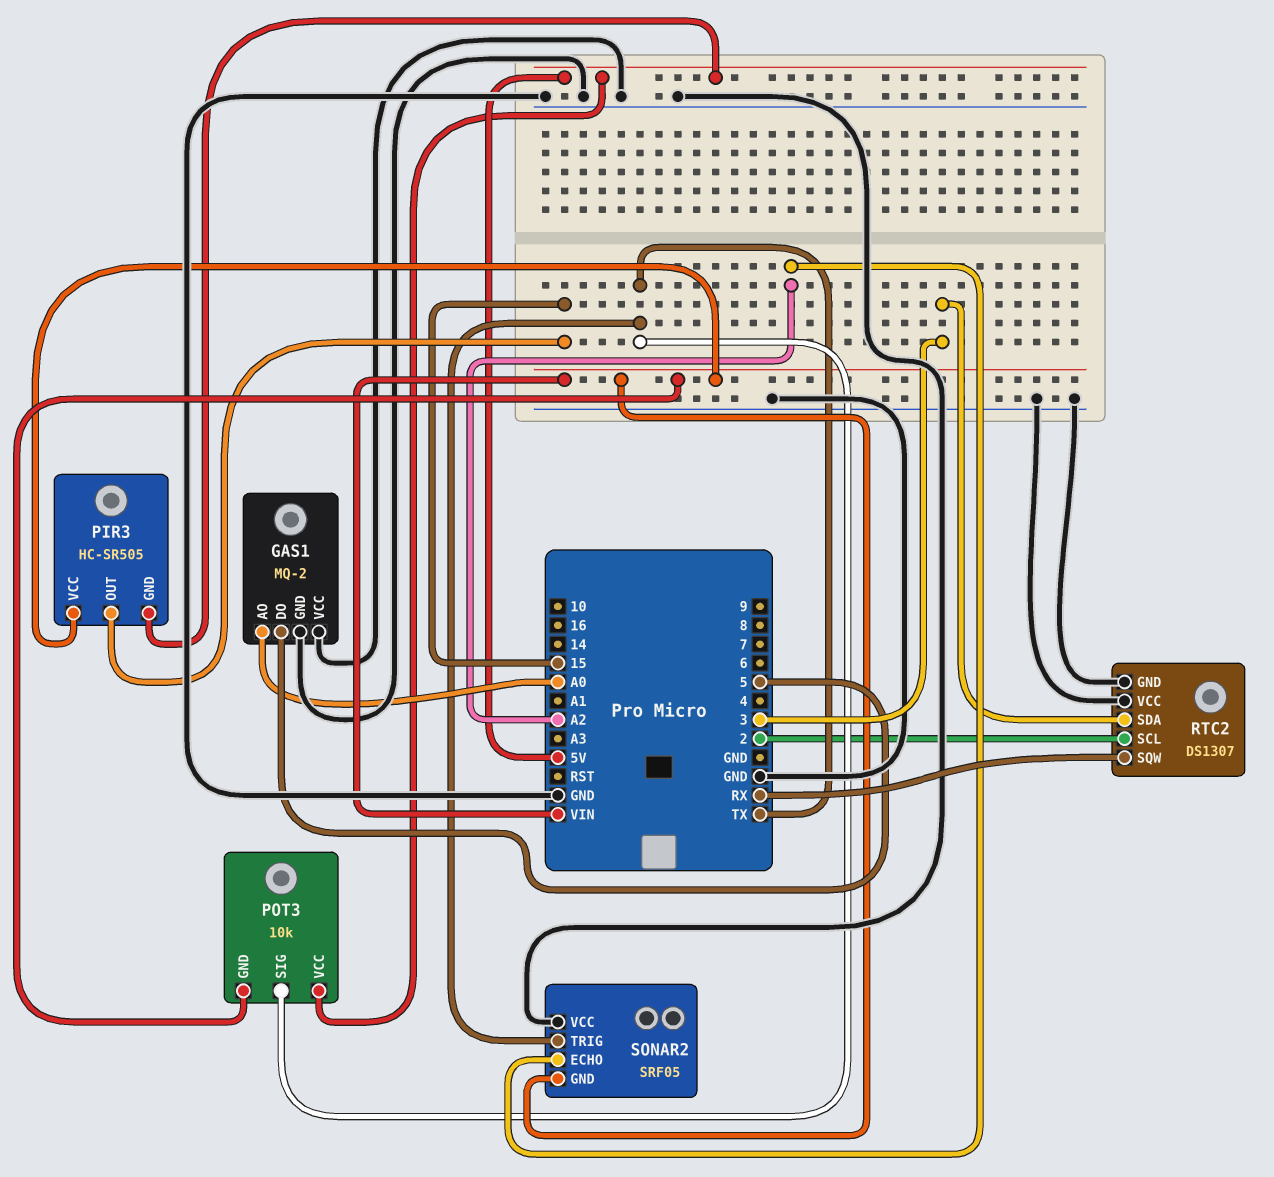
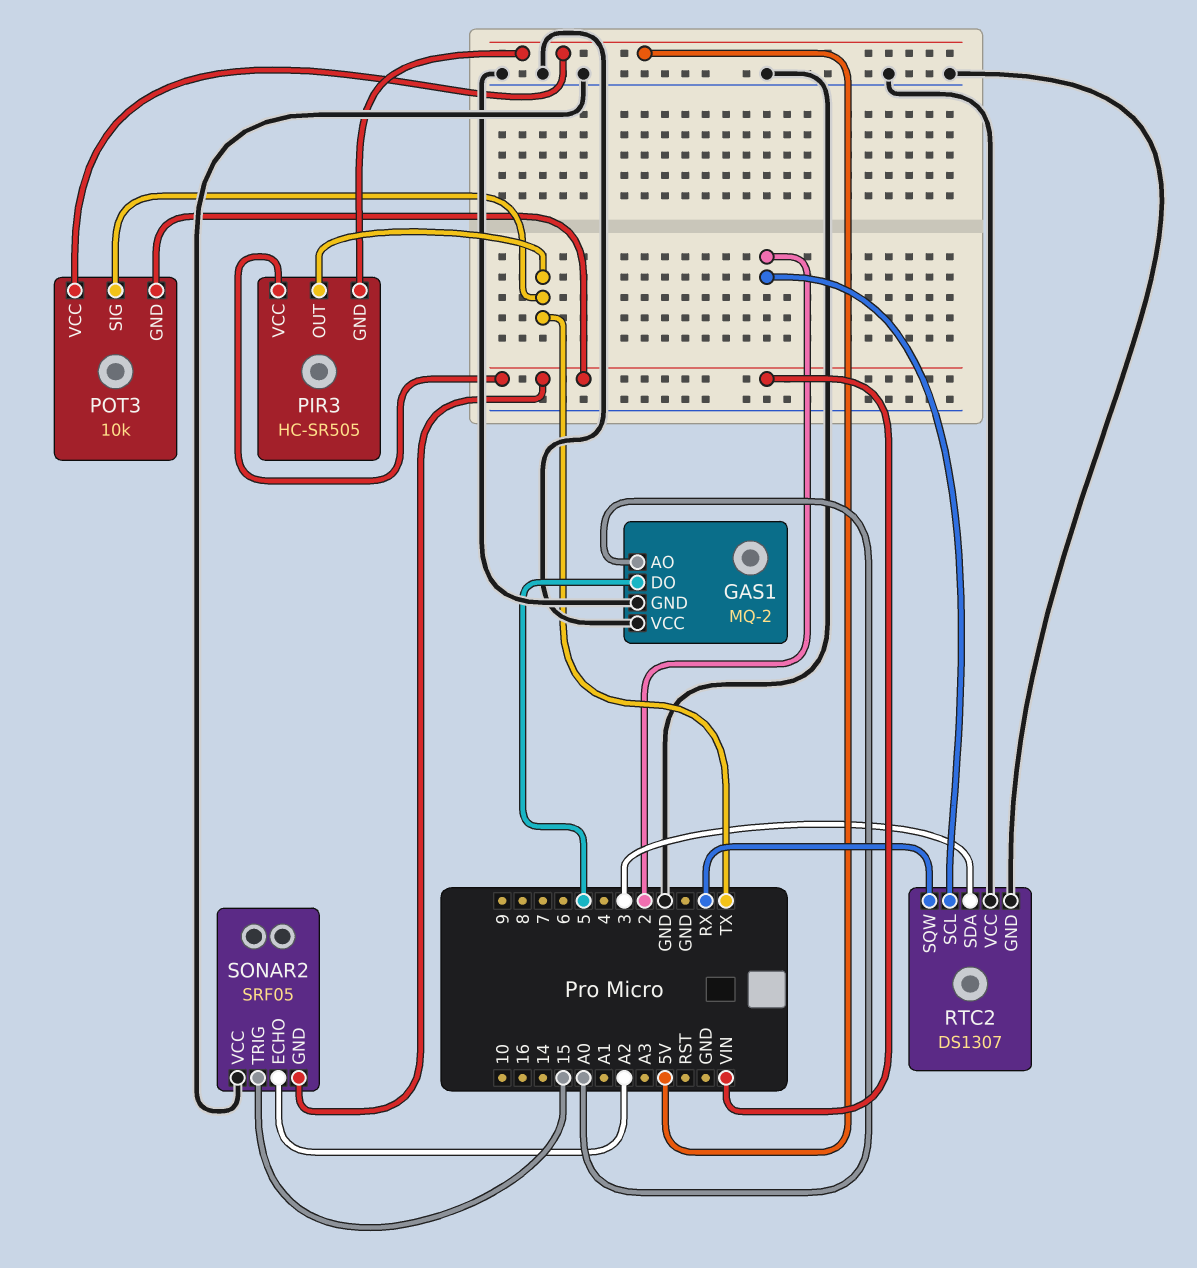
PIR3 pin OUT: 15 -> TX
SONAR2 pin TRIG: TX -> 15

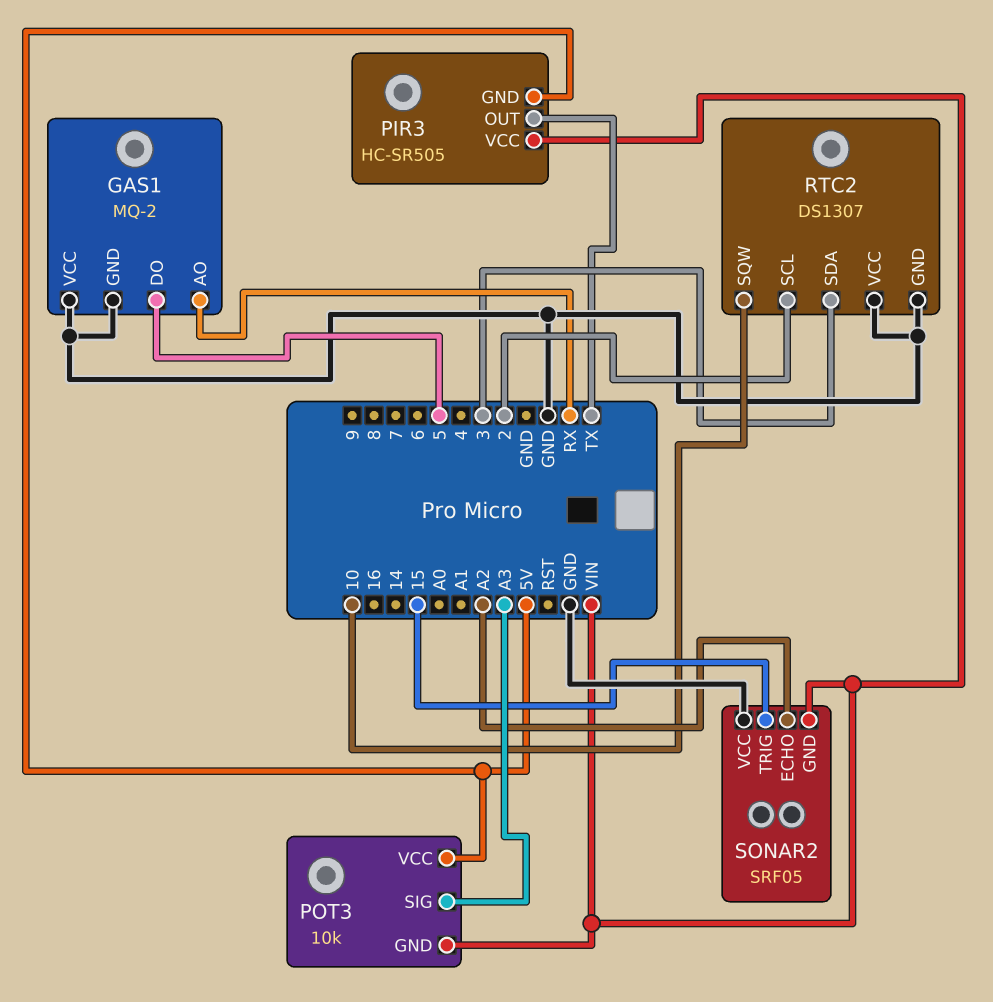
GAS1 pin AO: A0 -> RX
POT3 pin SIG: TX -> A3
RTC2 pin SQW: RX -> 10

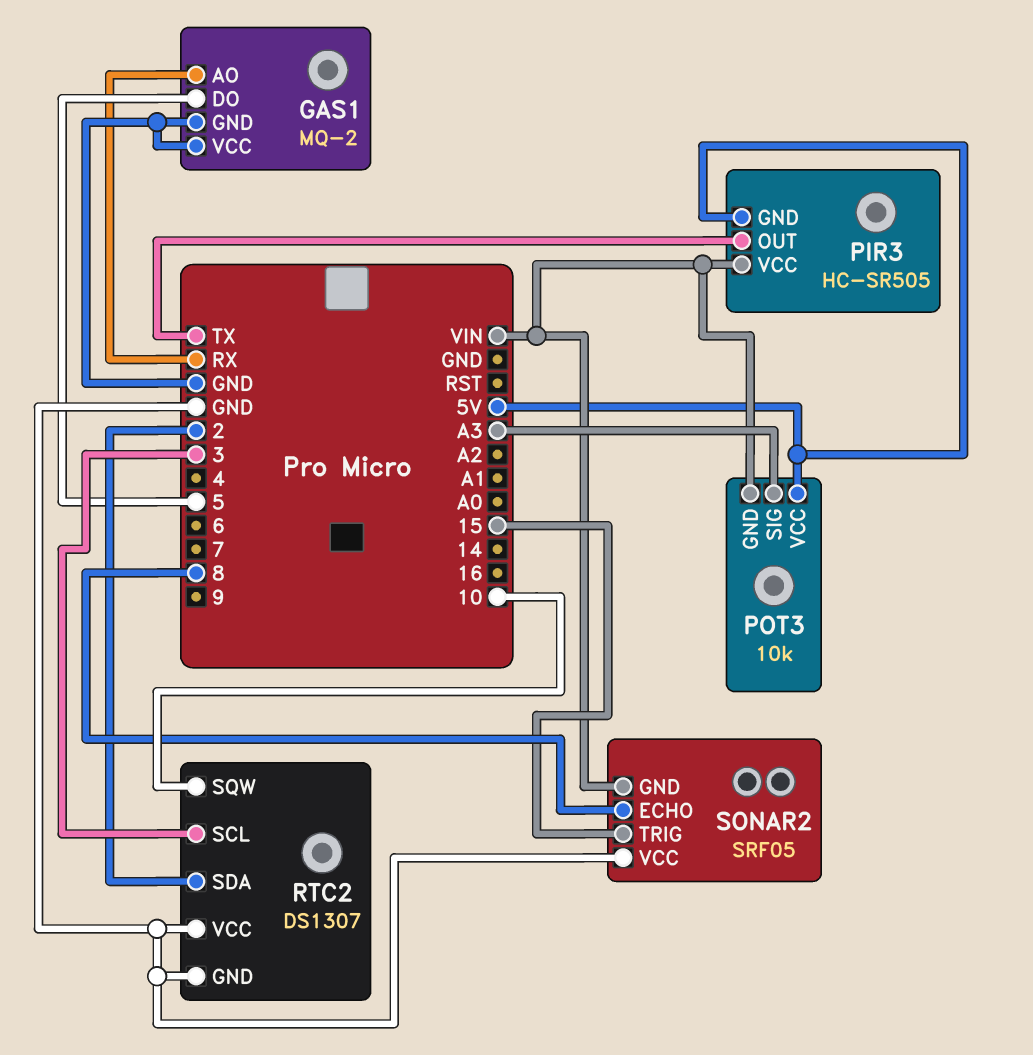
RTC2 pin SCL: 2 -> 3
RTC2 pin SDA: 3 -> 2
SONAR2 pin ECHO: A2 -> 8

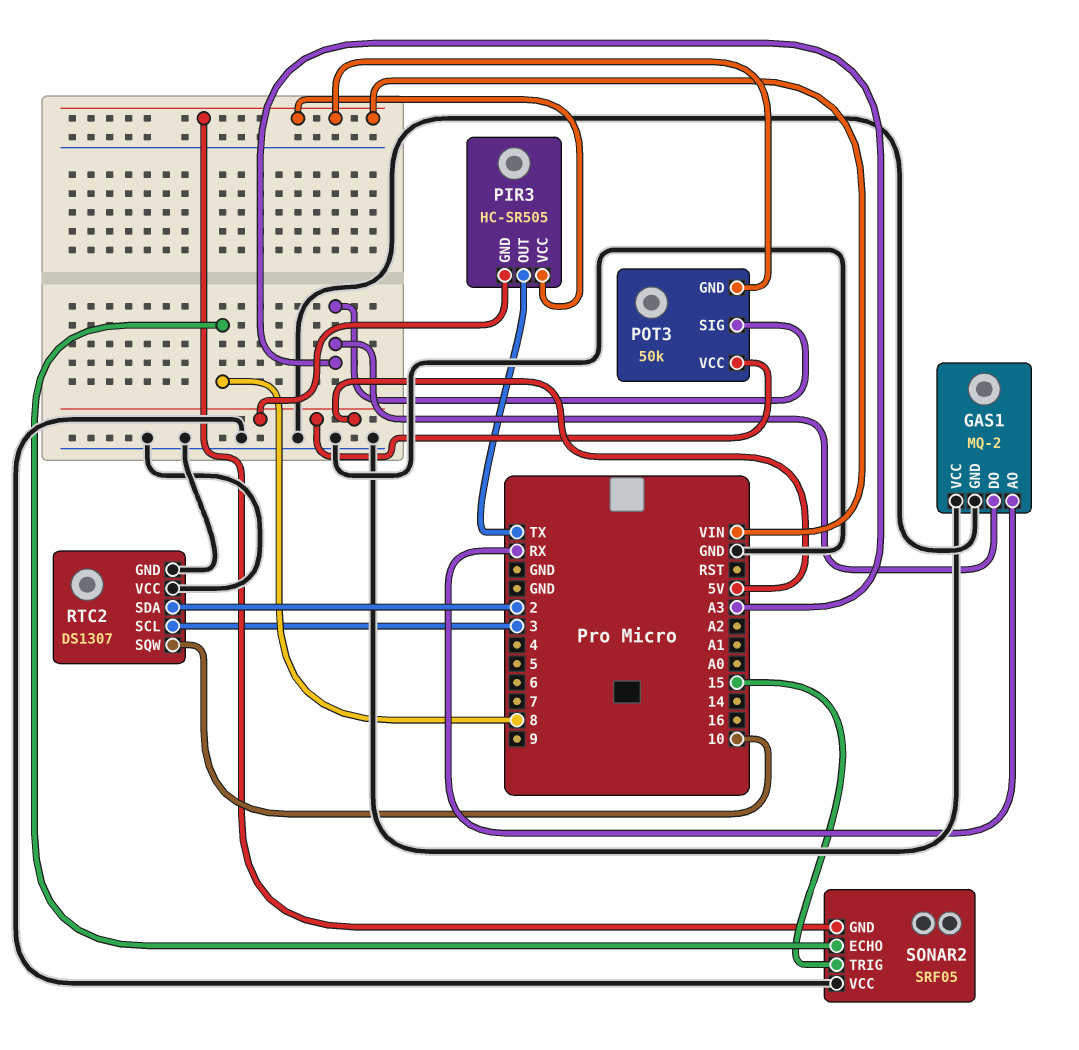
GAS1 pin DO: 5 -> A3
POT3: 10k -> 50k

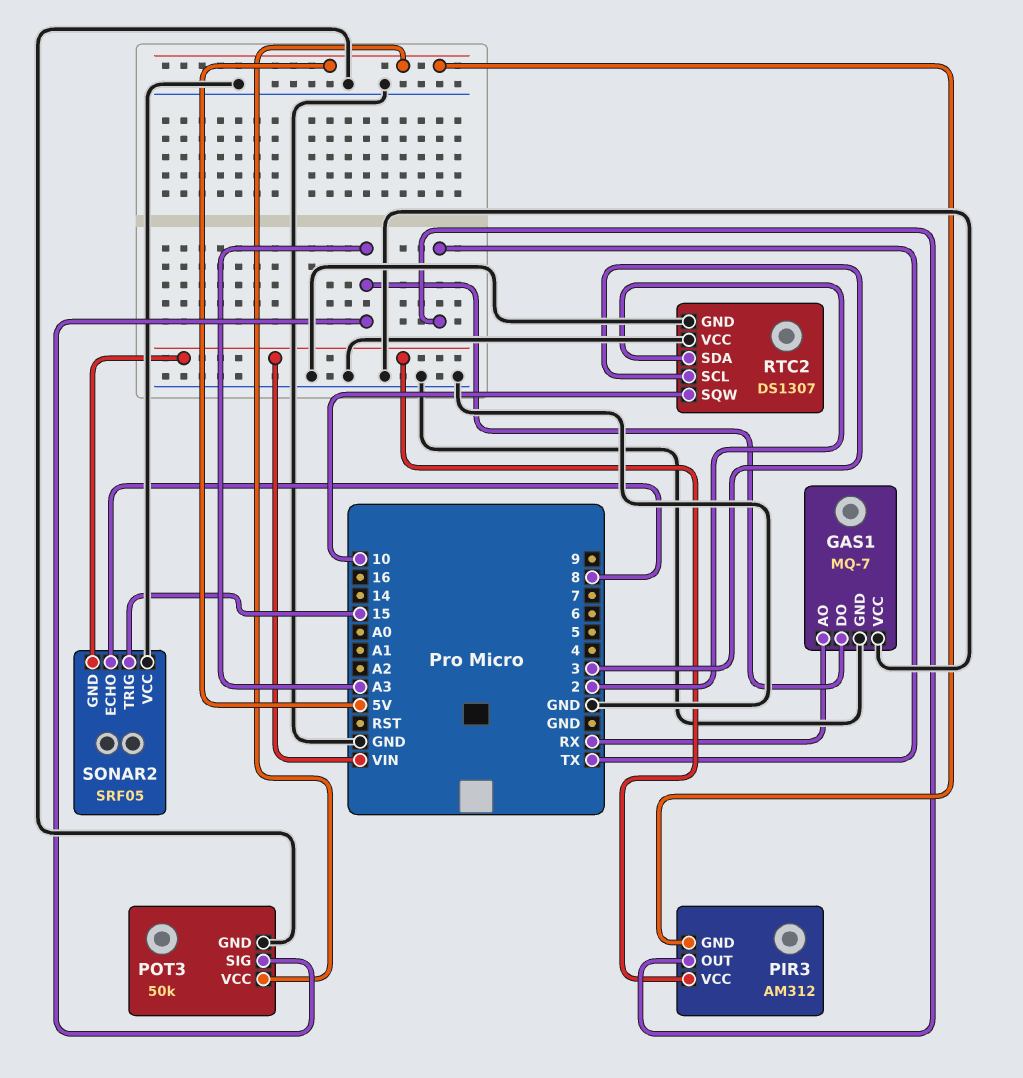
GAS1: MQ-2 -> MQ-7
PIR3: HC-SR505 -> AM312
POT3 pin GND: VIN -> GND

